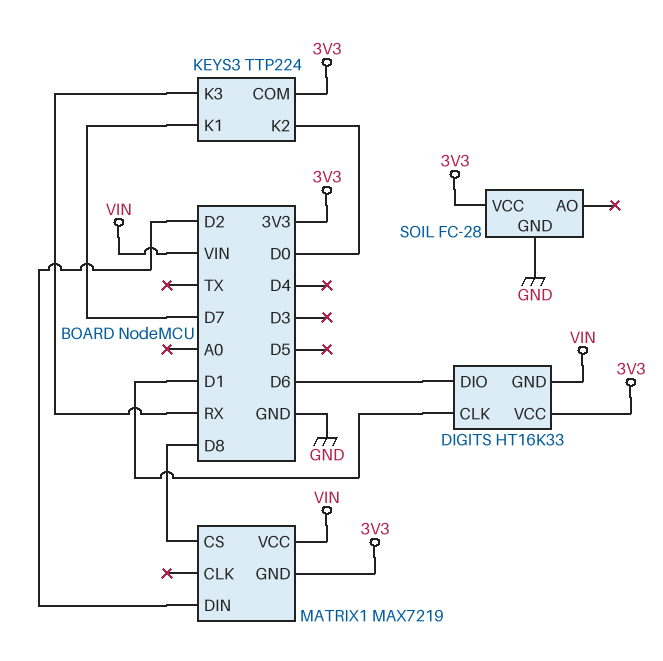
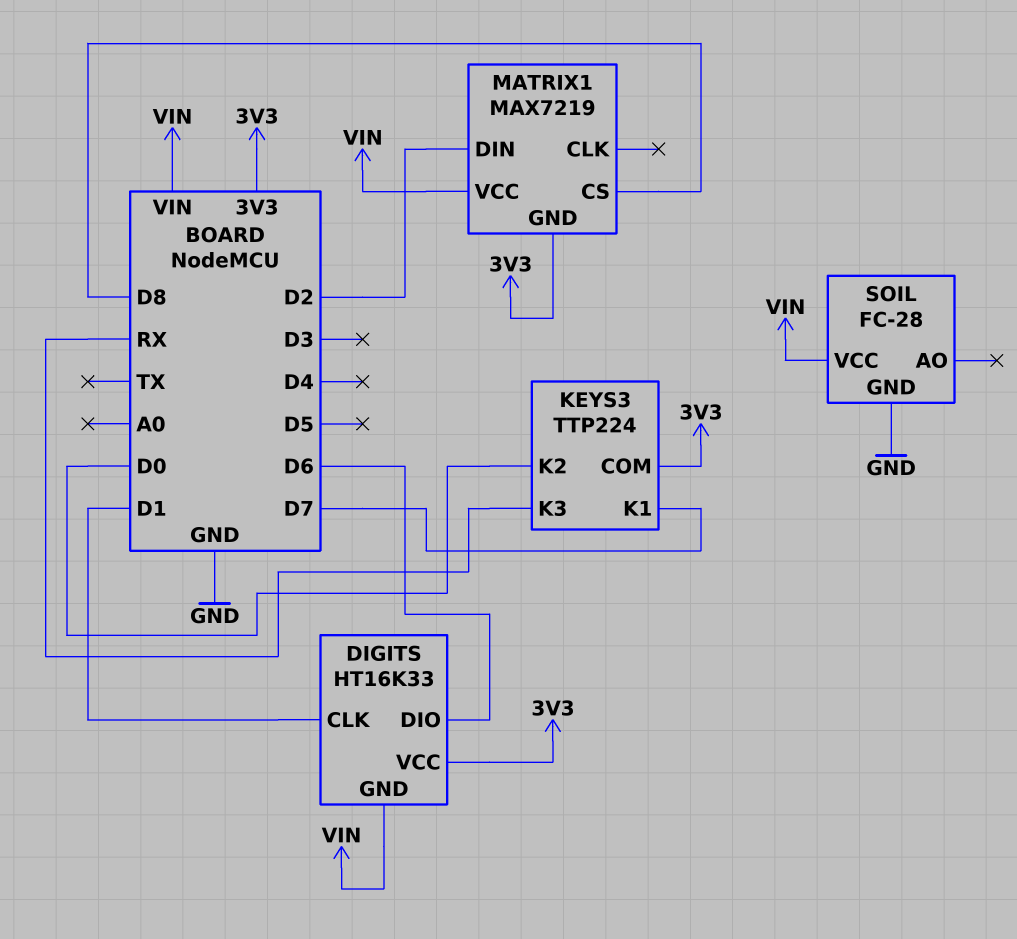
SOIL pin VCC: 3V3 -> VIN

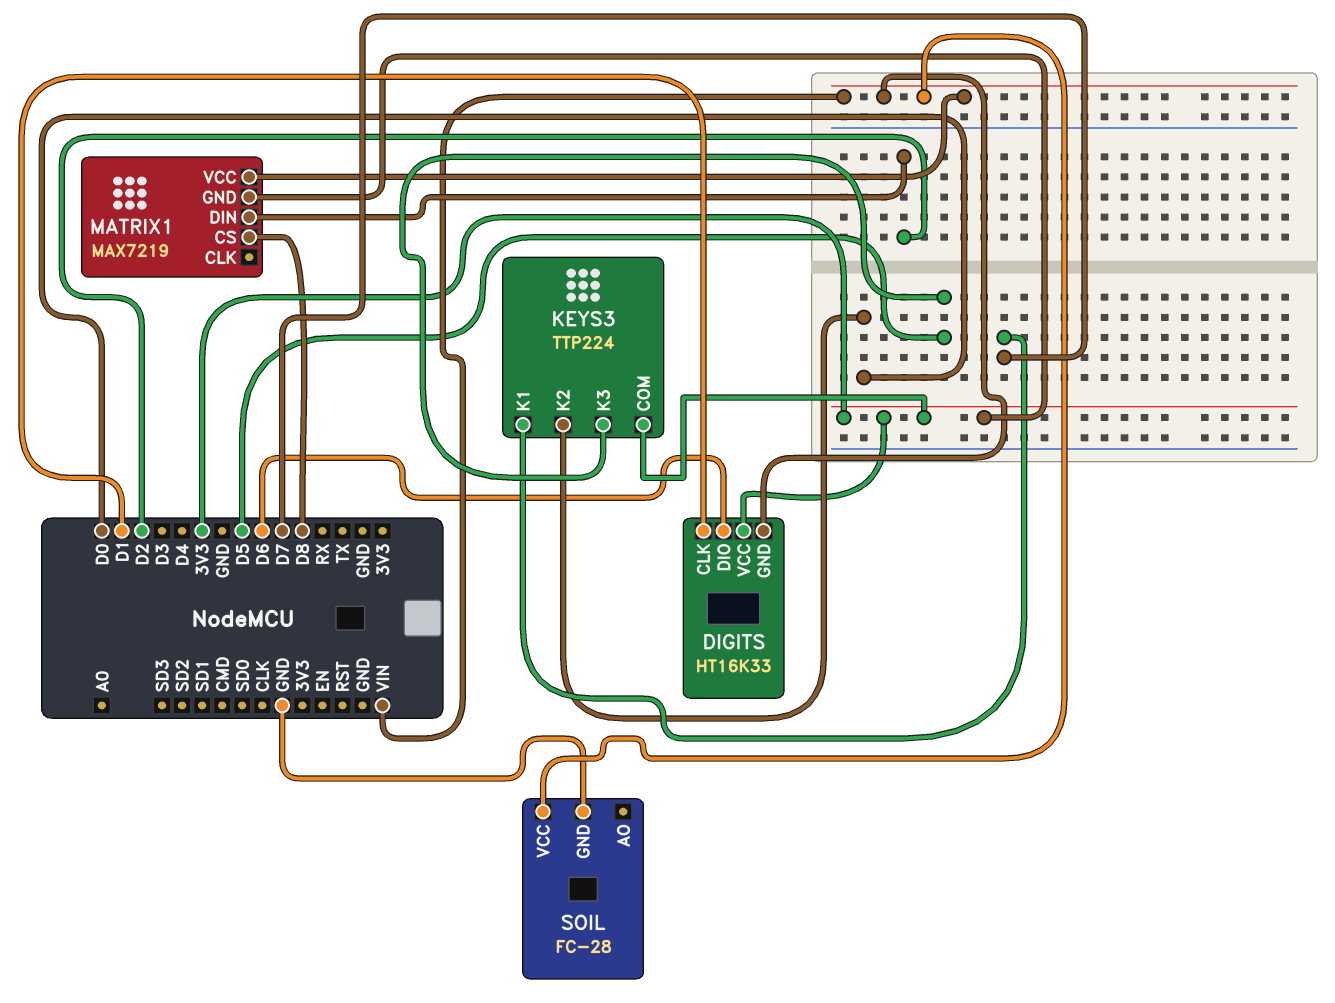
KEYS3 pin K3: RX -> D5

